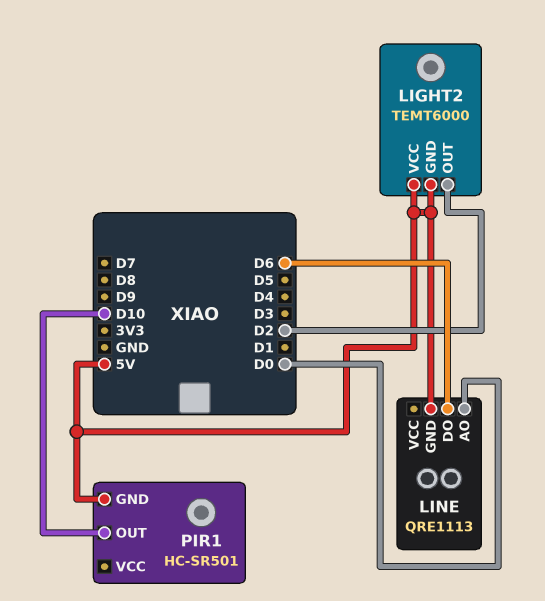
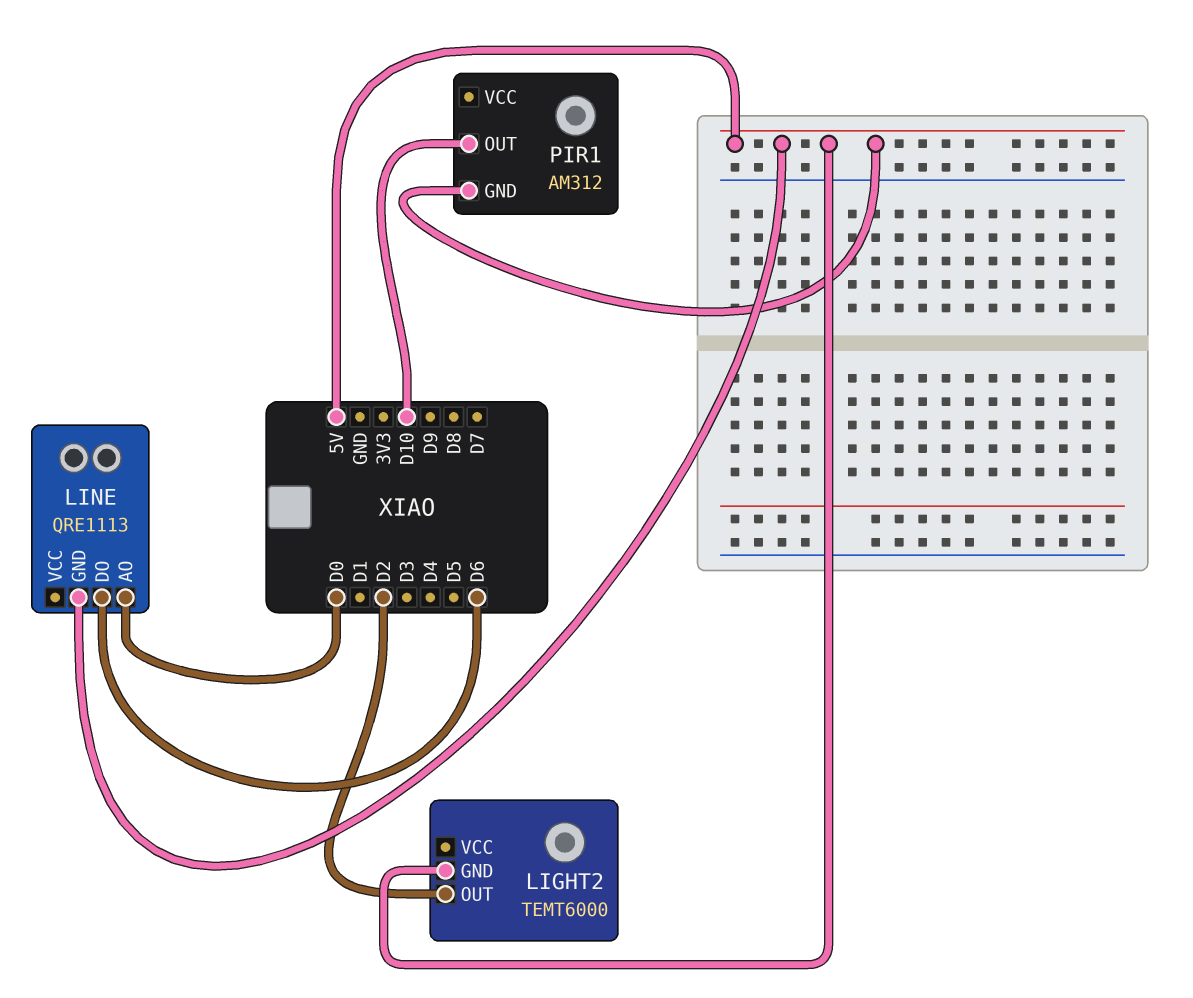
LIGHT2 pin VCC: 5V -> none
PIR1: HC-SR501 -> AM312

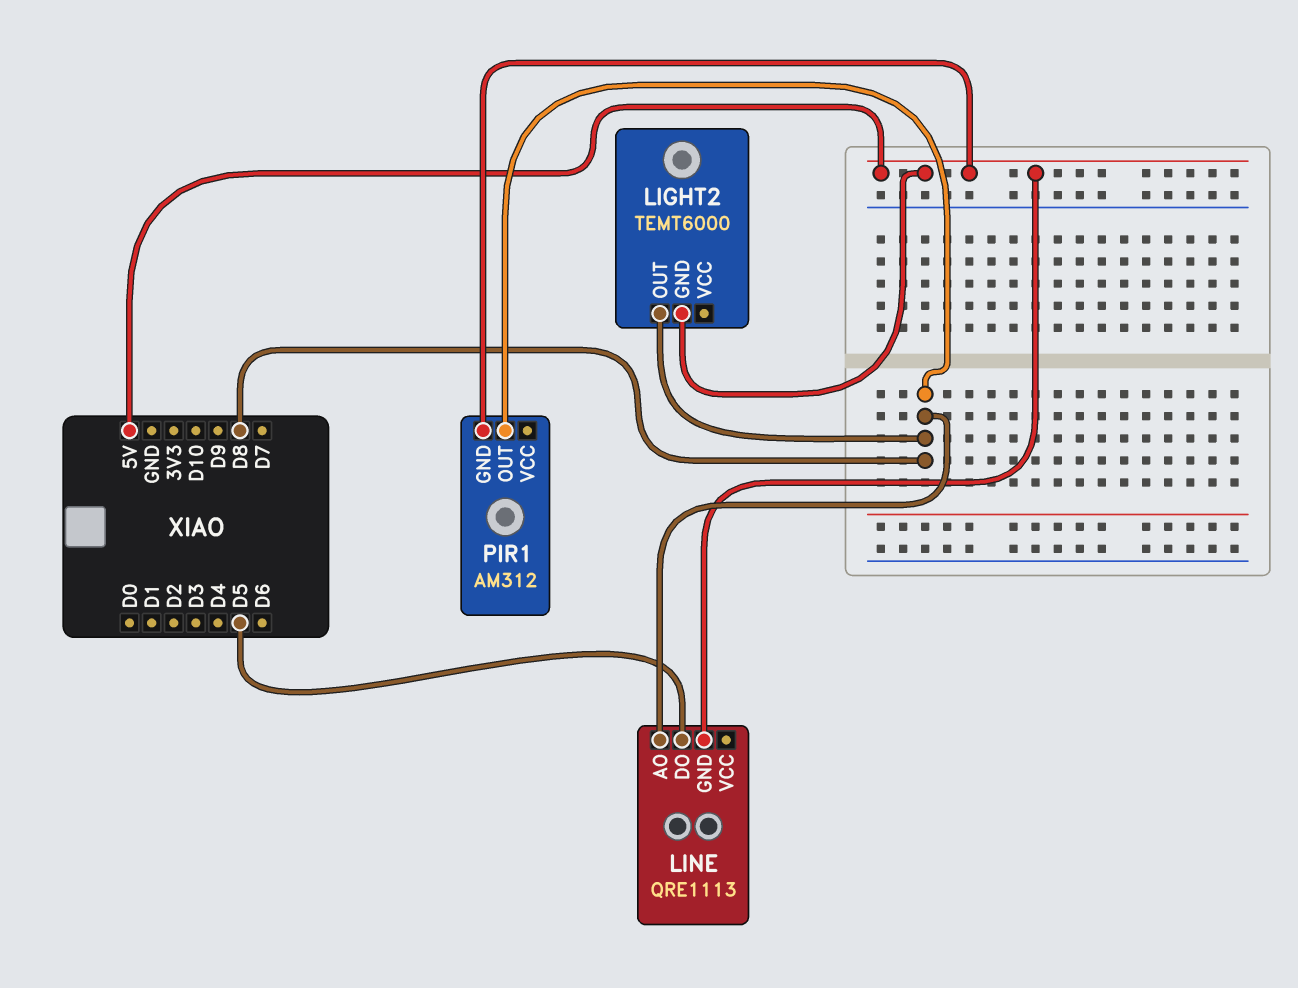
LIGHT2 pin OUT: D2 -> D8
LINE pin AO: D0 -> D8
LINE pin DO: D6 -> D5
PIR1 pin OUT: D10 -> D8

